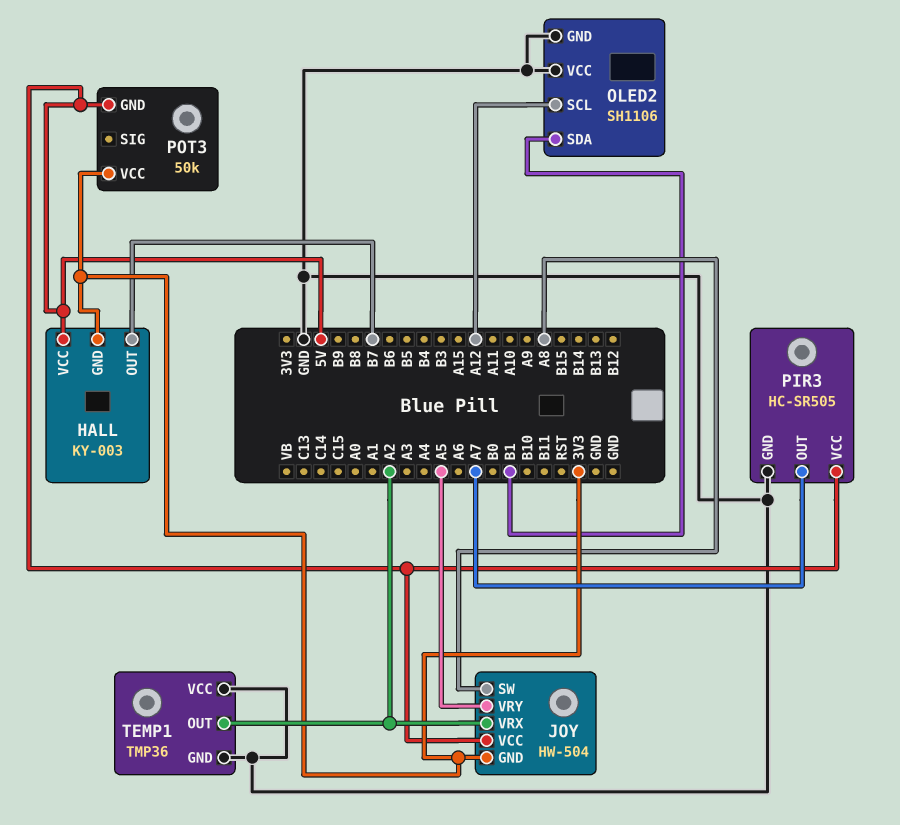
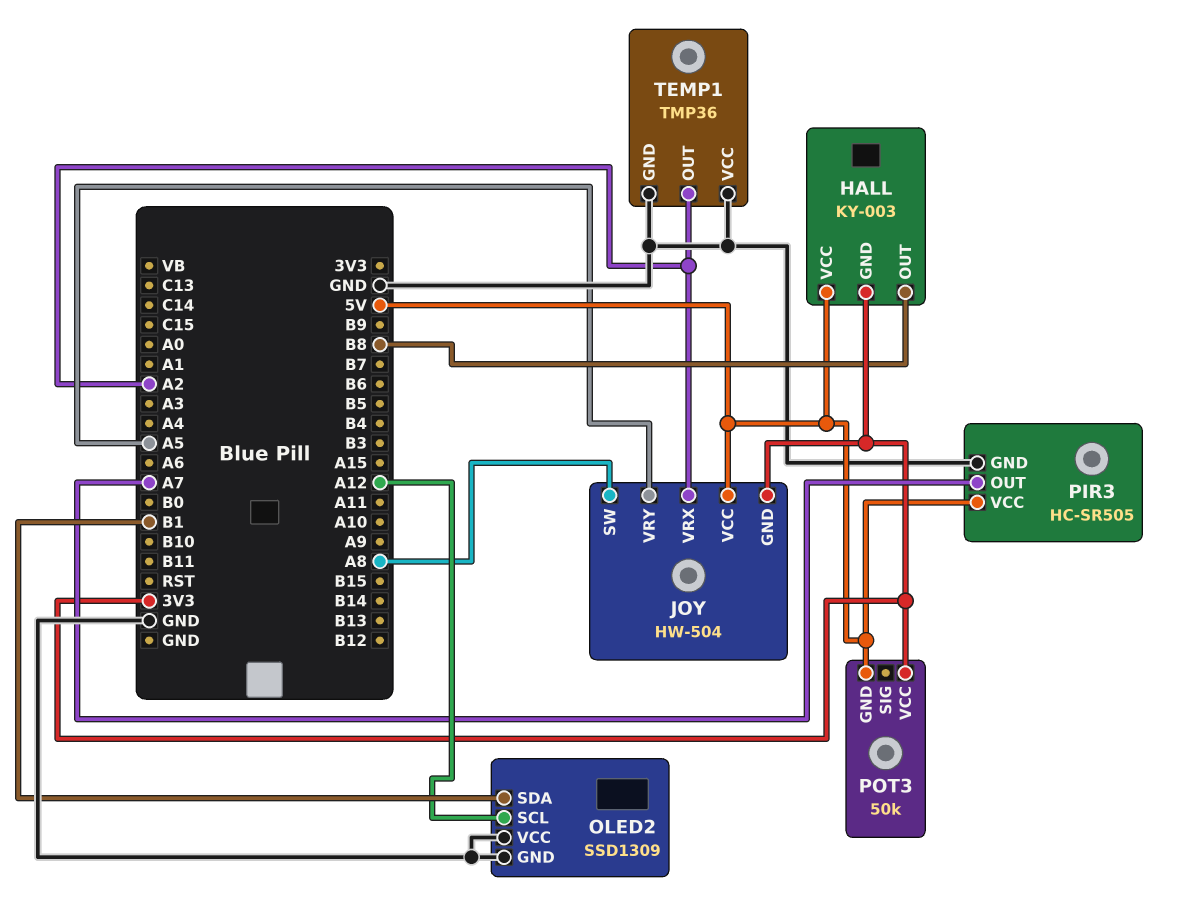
HALL pin OUT: B7 -> B8
OLED2: SH1106 -> SSD1309

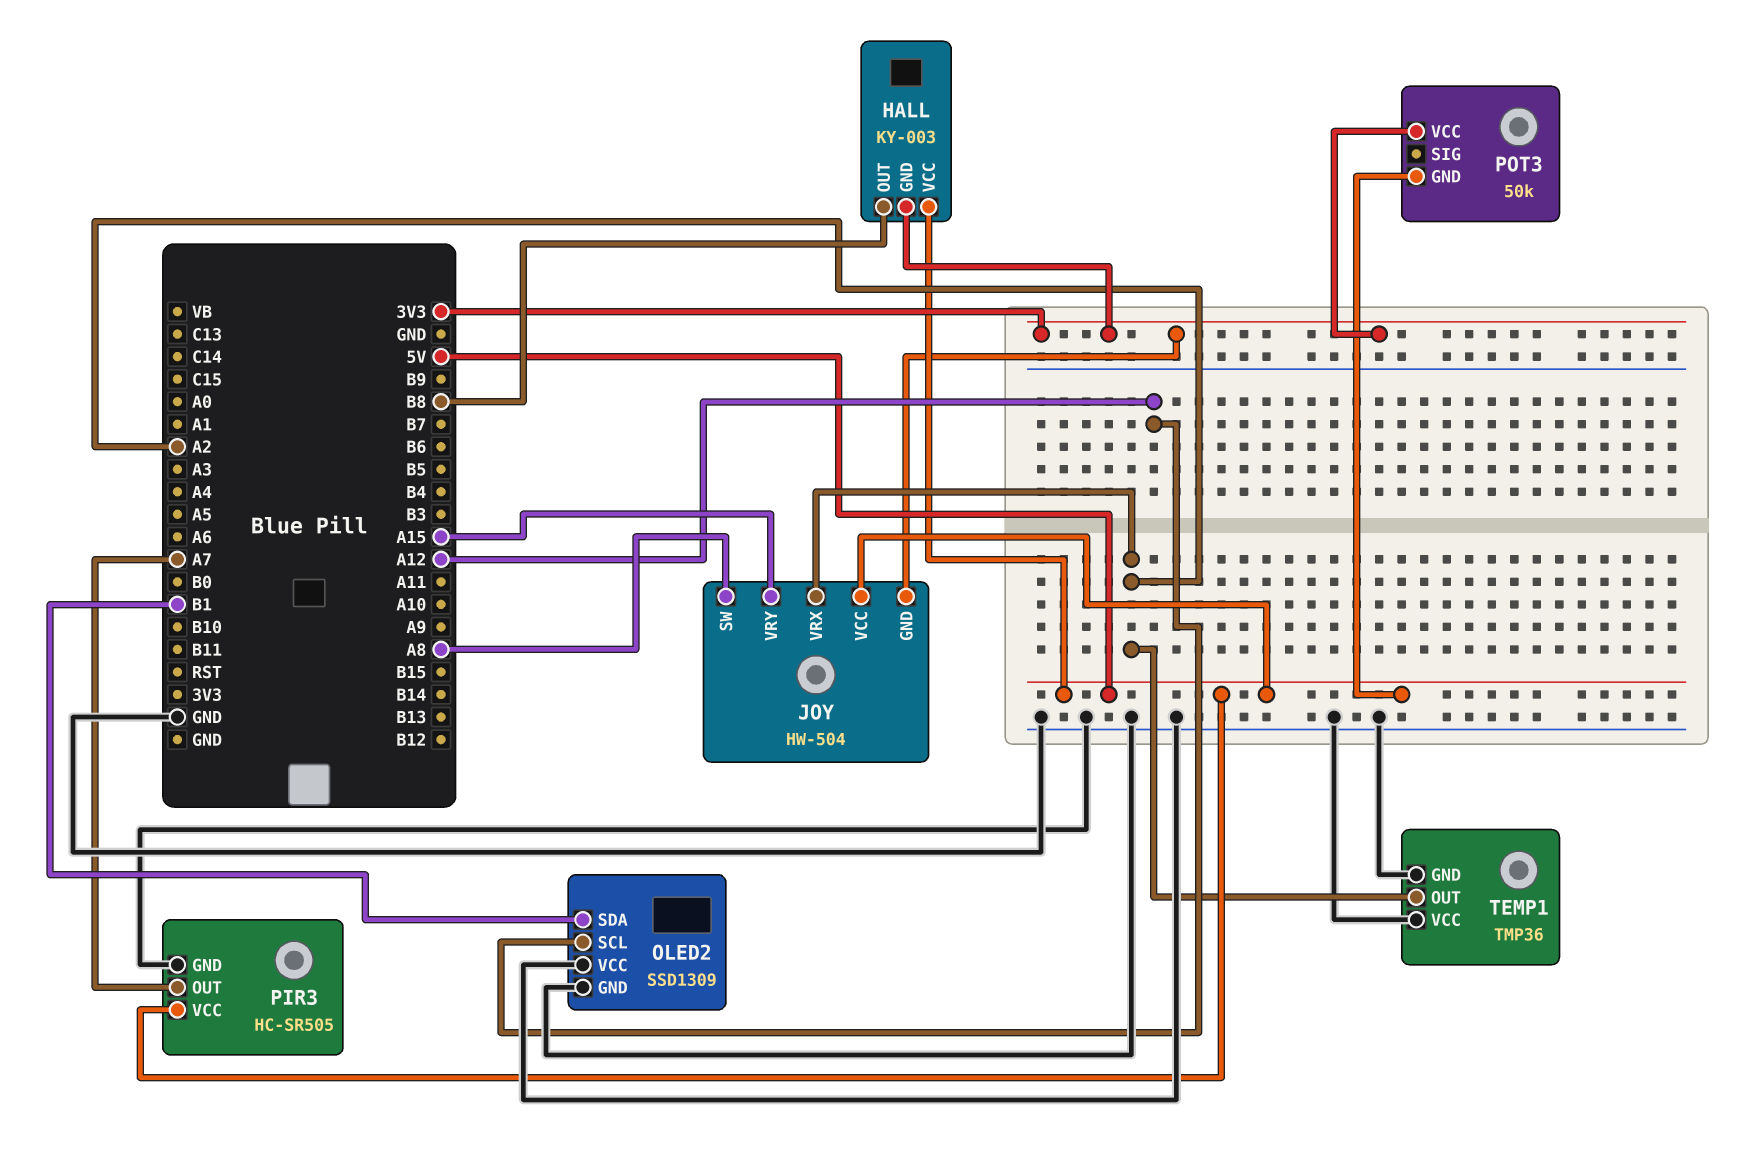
JOY pin VRY: A5 -> A15

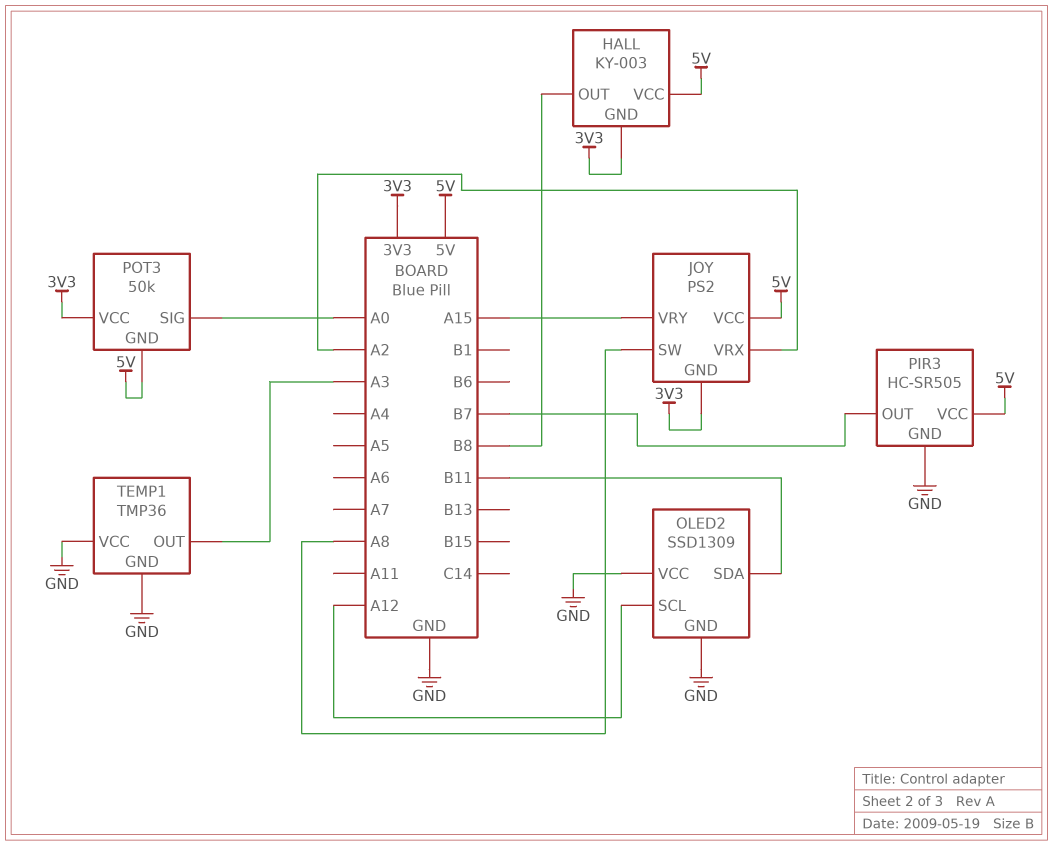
JOY: HW-504 -> PS2
OLED2 pin SDA: B1 -> B11
PIR3 pin OUT: A7 -> B7
POT3 pin SIG: none -> A0
TEMP1 pin OUT: A2 -> A3

